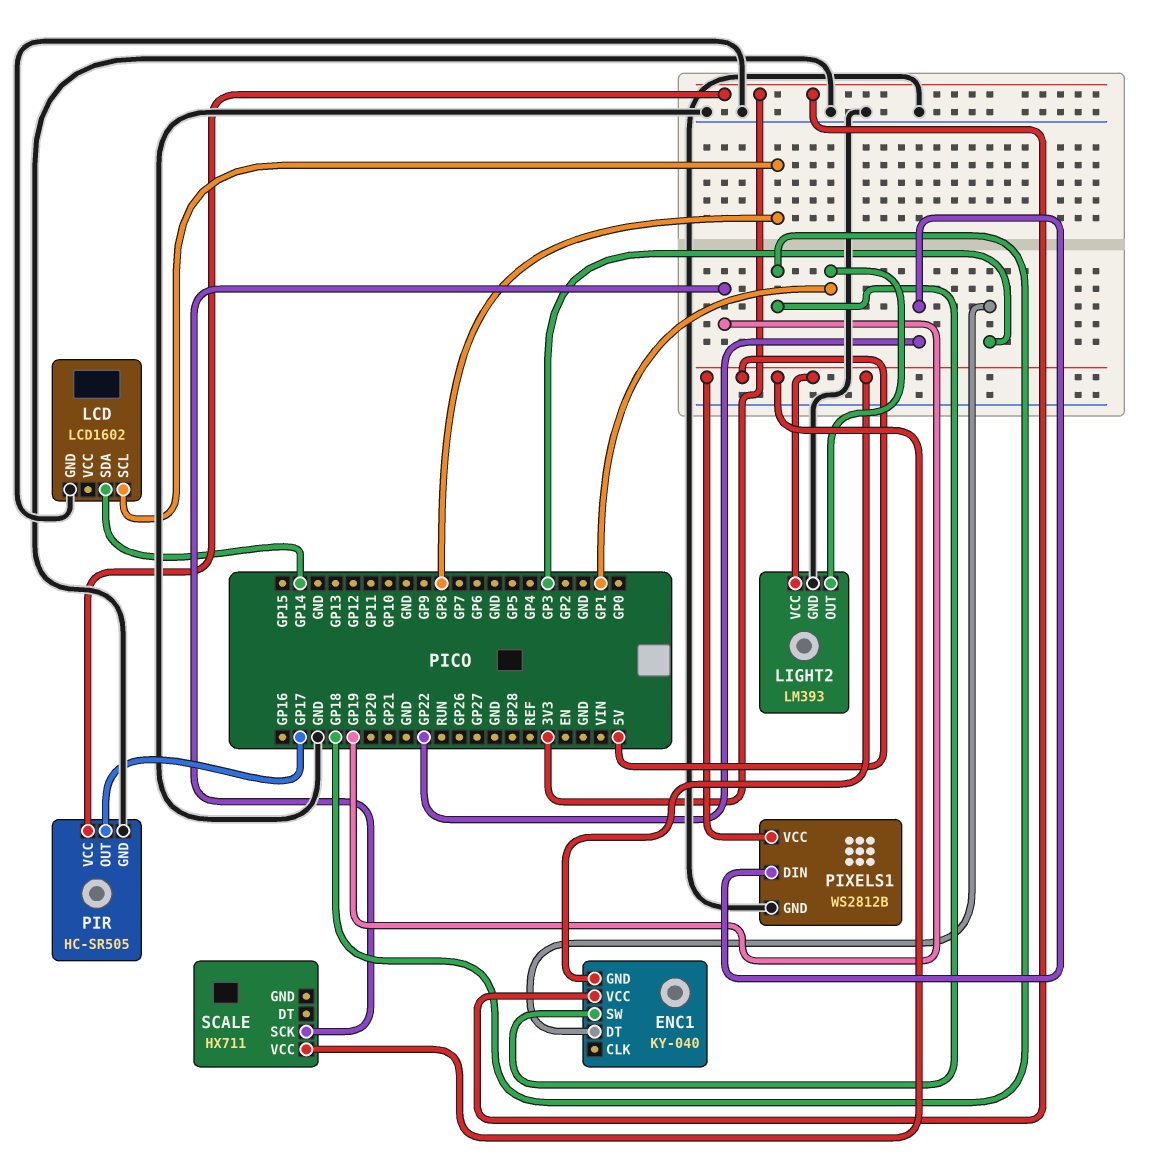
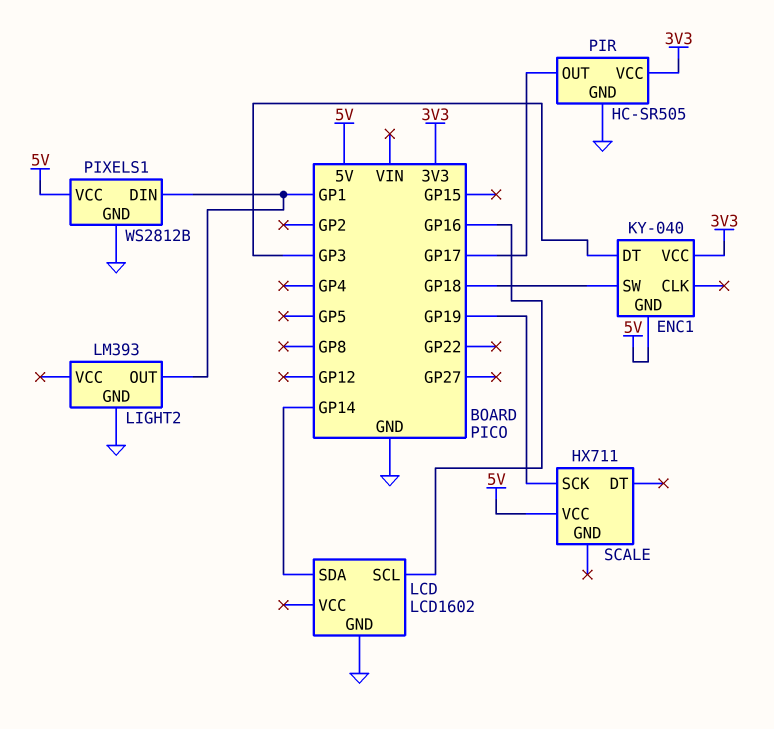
LCD pin SCL: GP8 -> GP16
LIGHT2 pin VCC: 5V -> none
PIXELS1 pin DIN: GP22 -> GP1

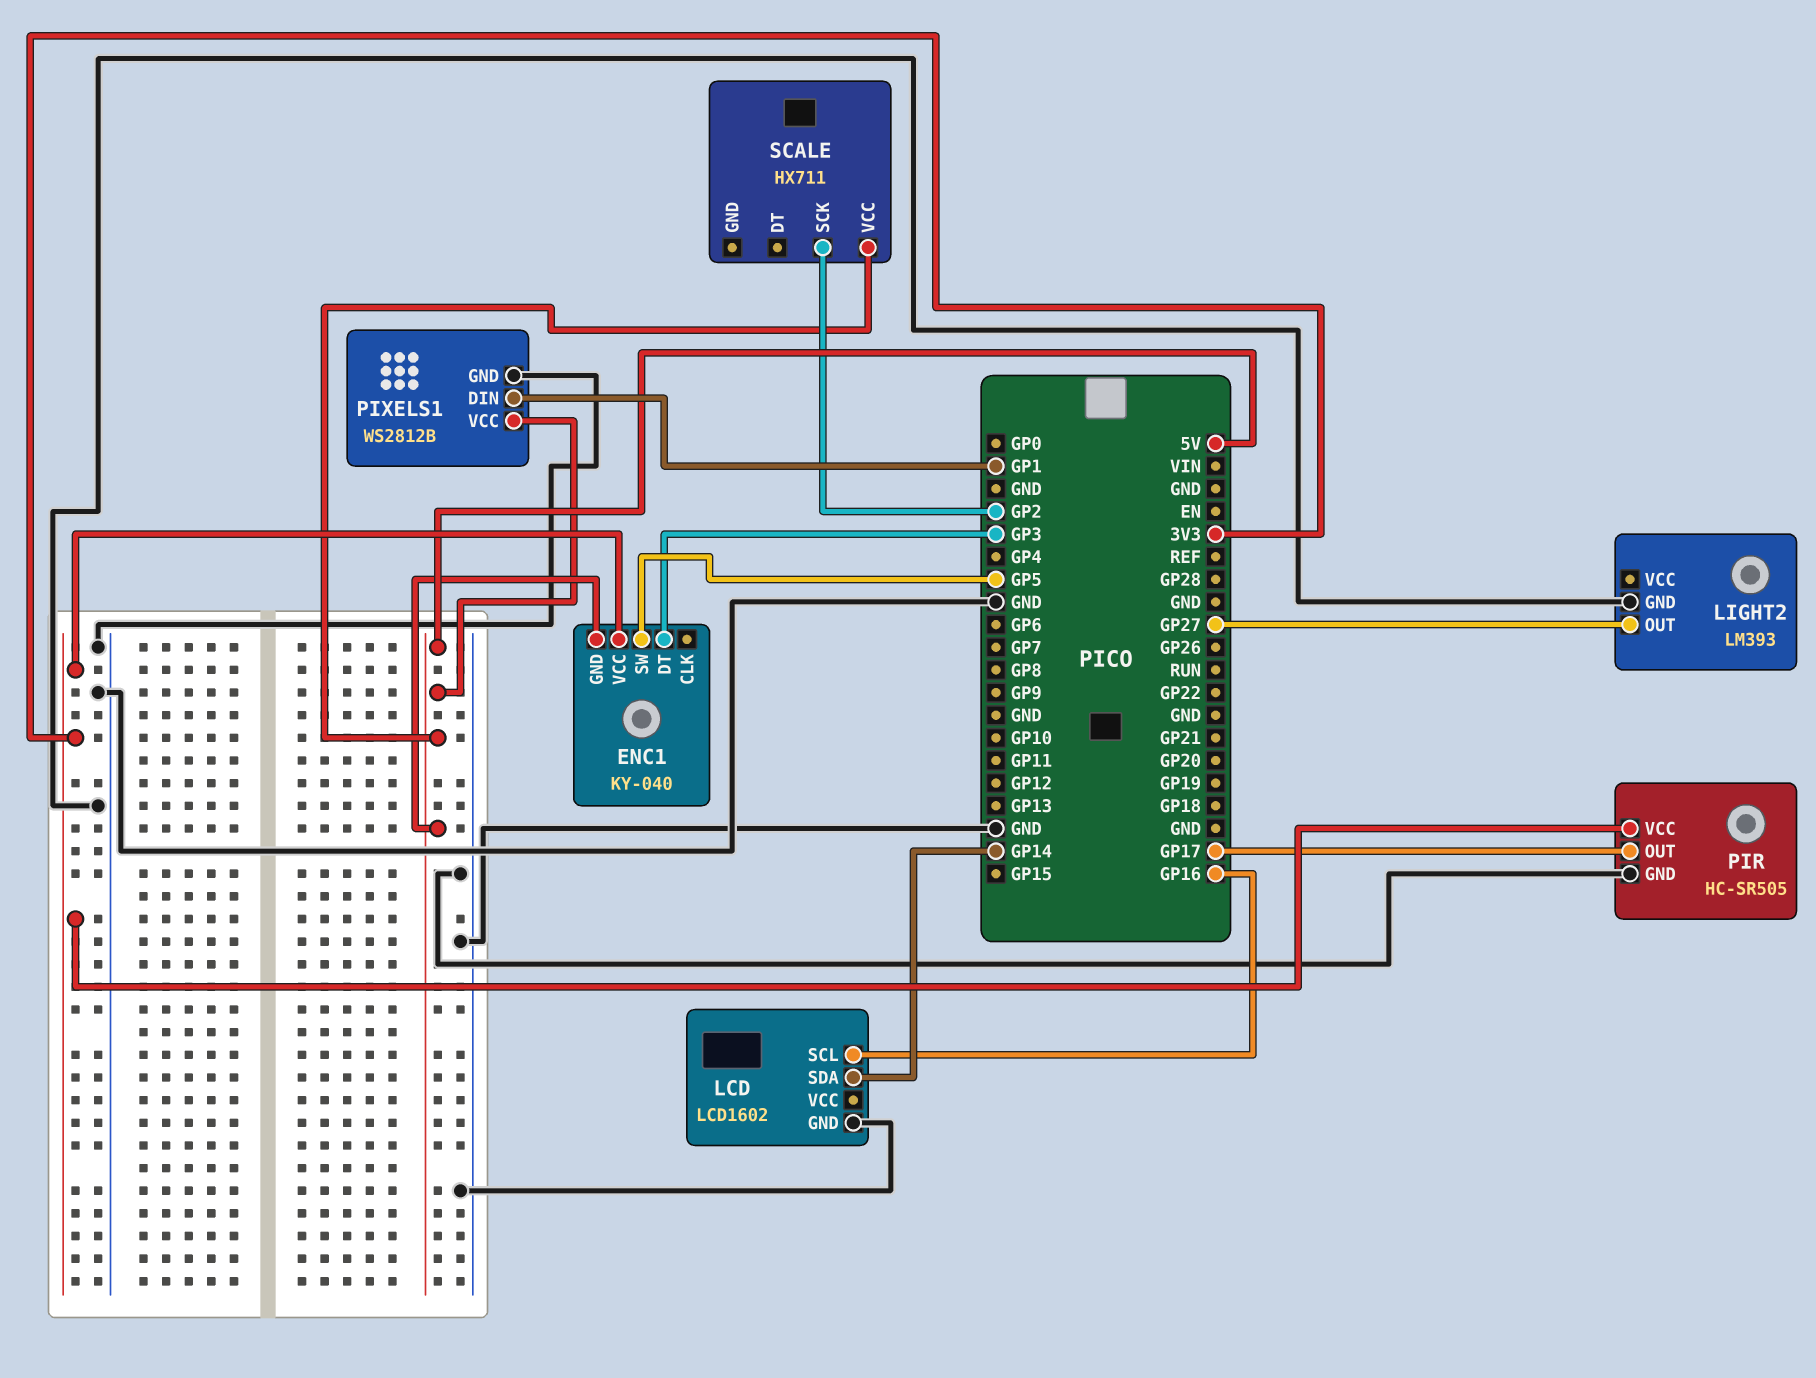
ENC1 pin SW: GP18 -> GP5
LIGHT2 pin OUT: GP1 -> GP27
SCALE pin SCK: GP19 -> GP2

